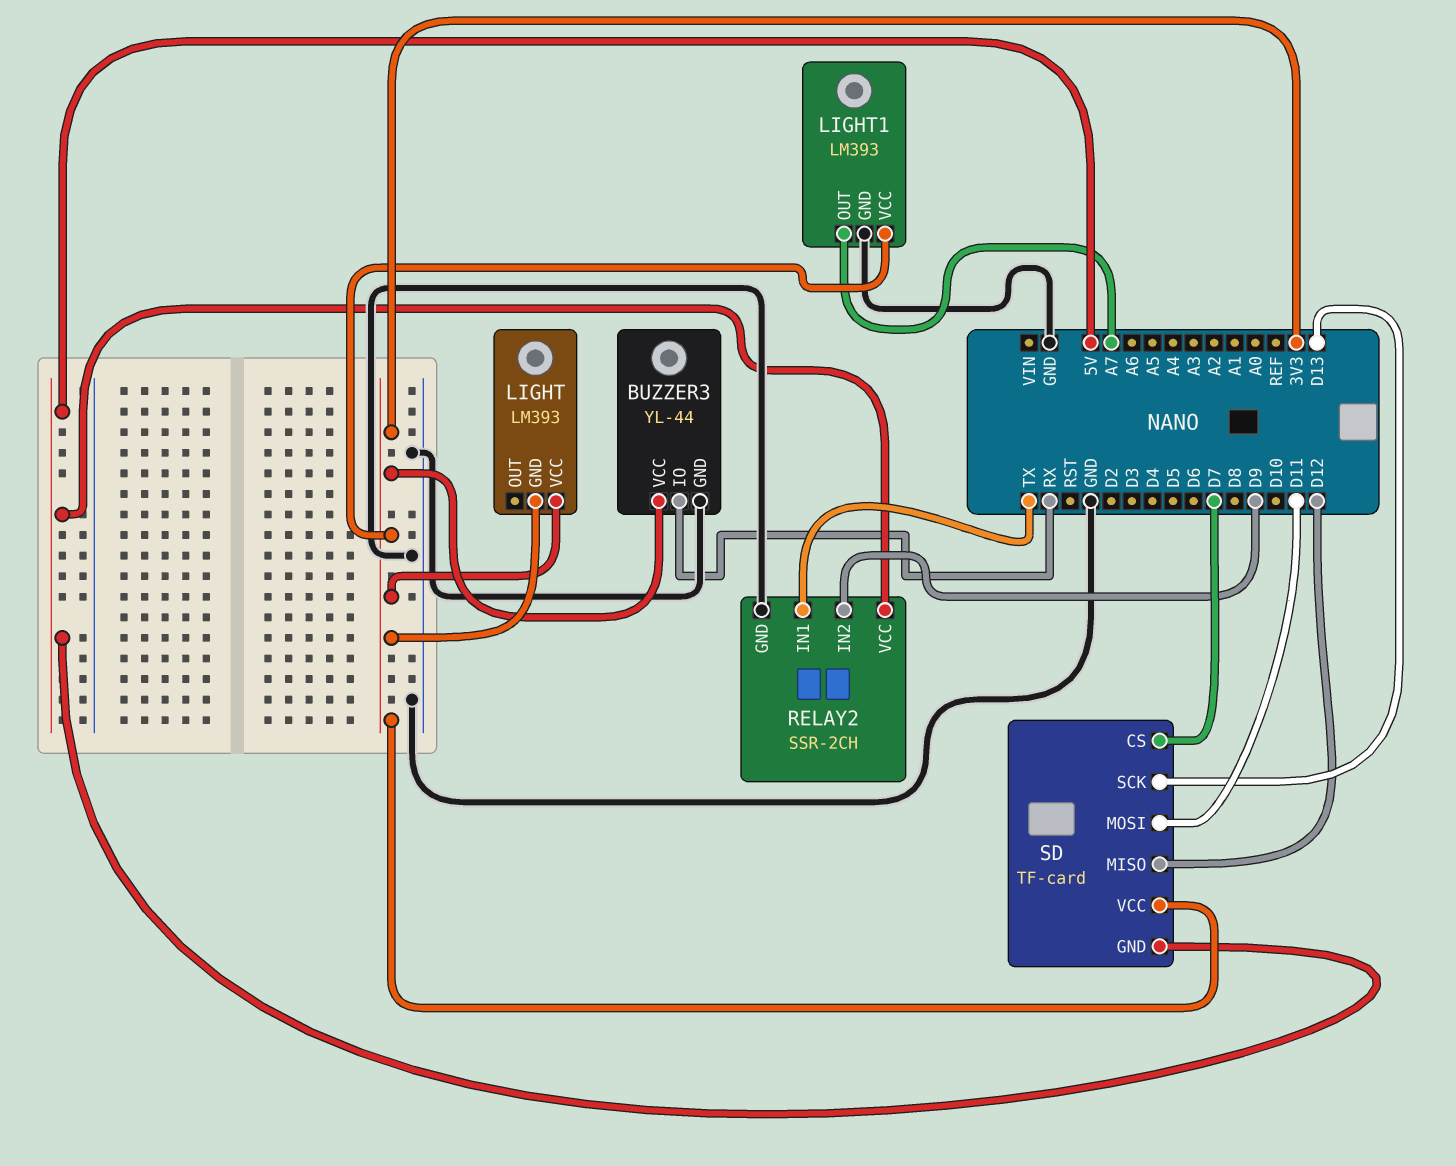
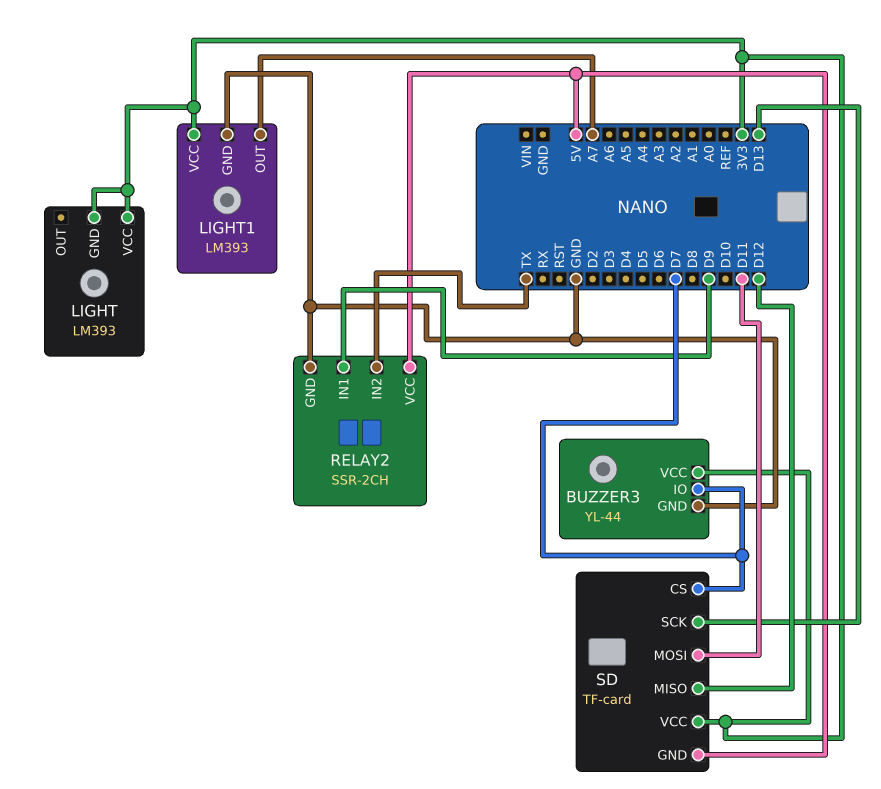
BUZZER3 pin IO: RX -> D7
RELAY2 pin IN1: TX -> D9
RELAY2 pin IN2: D9 -> TX

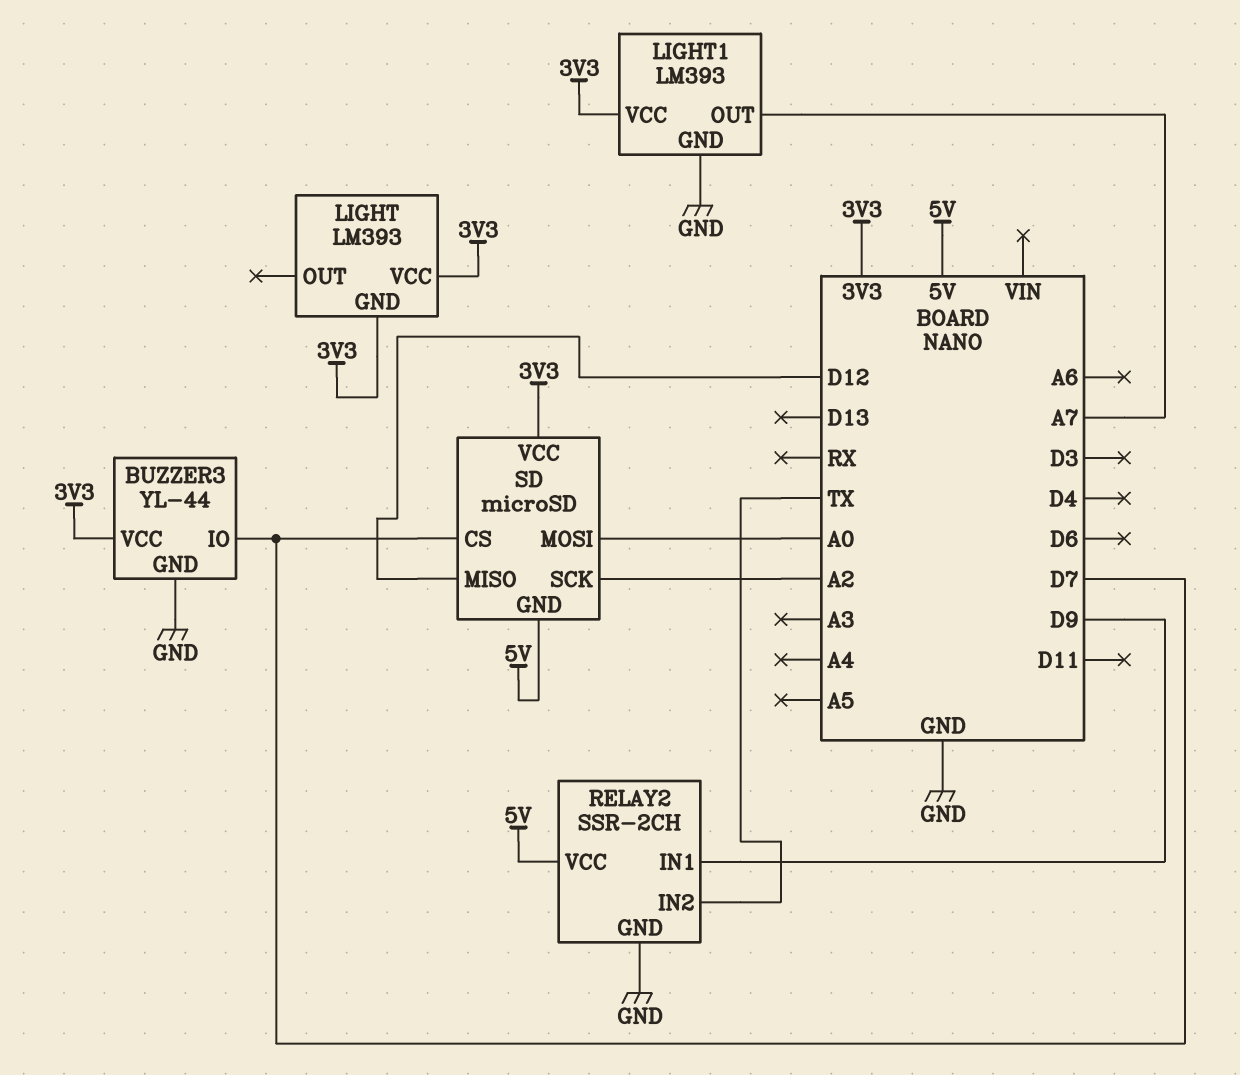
SD: TF-card -> microSD
SD pin MOSI: D11 -> A0
SD pin SCK: D13 -> A2

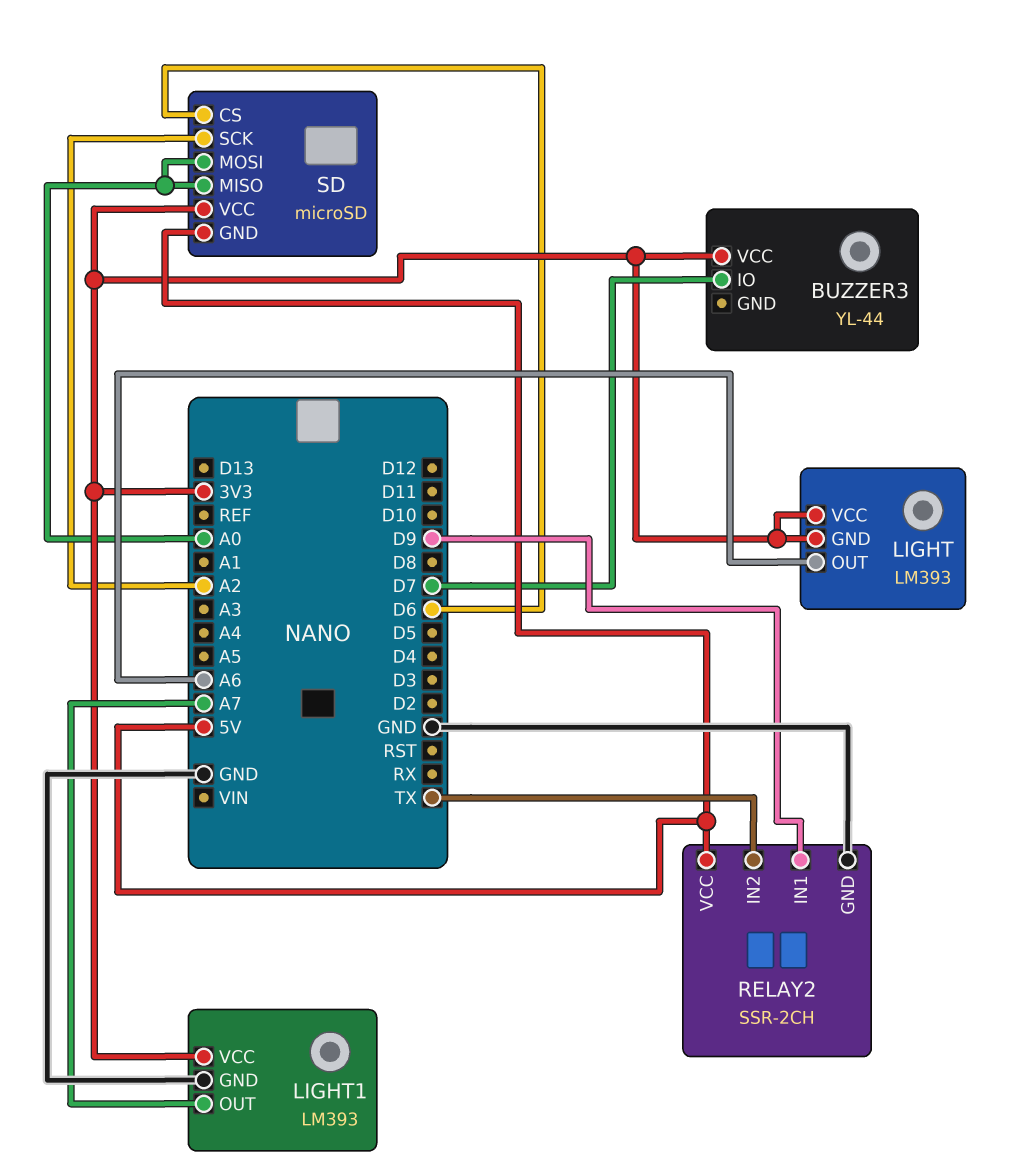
BUZZER3 pin GND: GND -> none
LIGHT pin OUT: none -> A6
SD pin CS: D7 -> D6
SD pin MISO: D12 -> A0

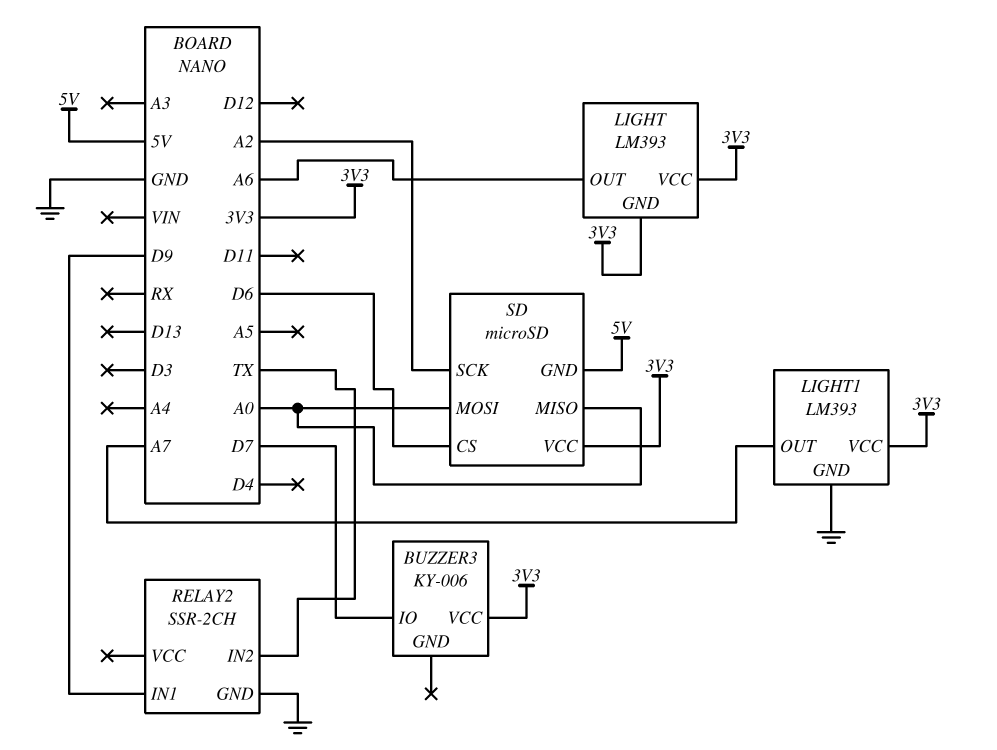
BUZZER3: YL-44 -> KY-006
RELAY2 pin VCC: 5V -> none

